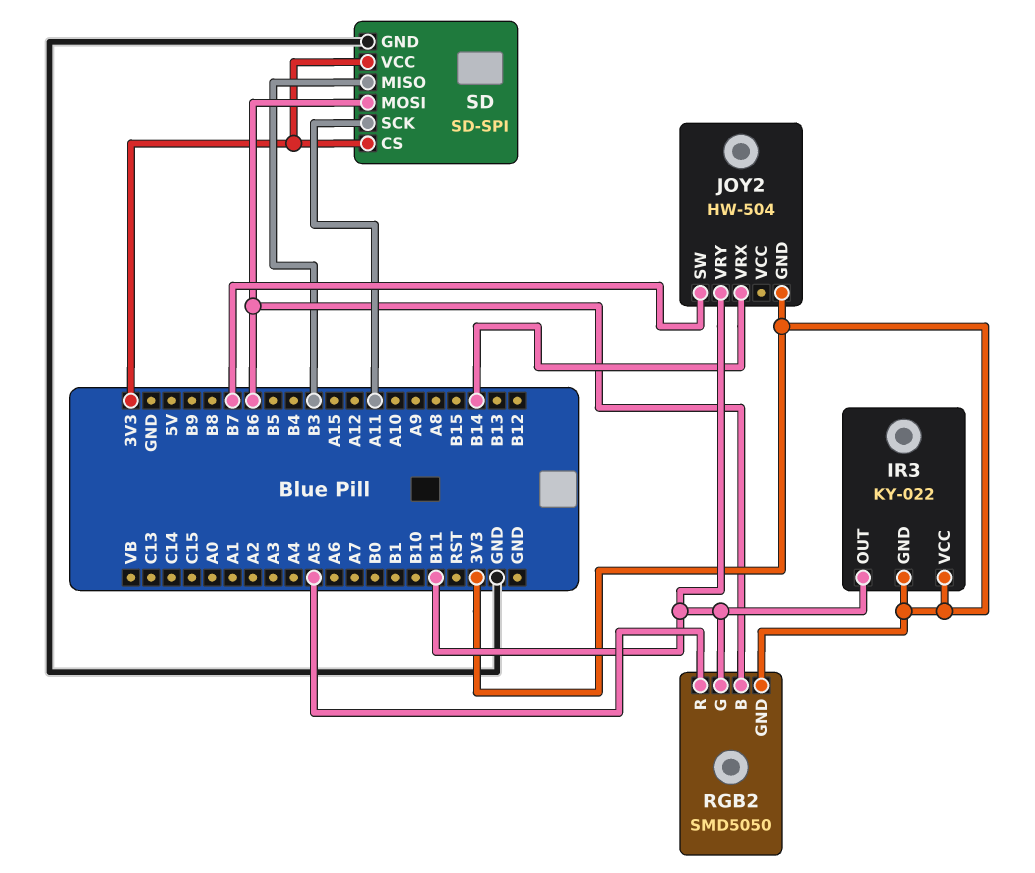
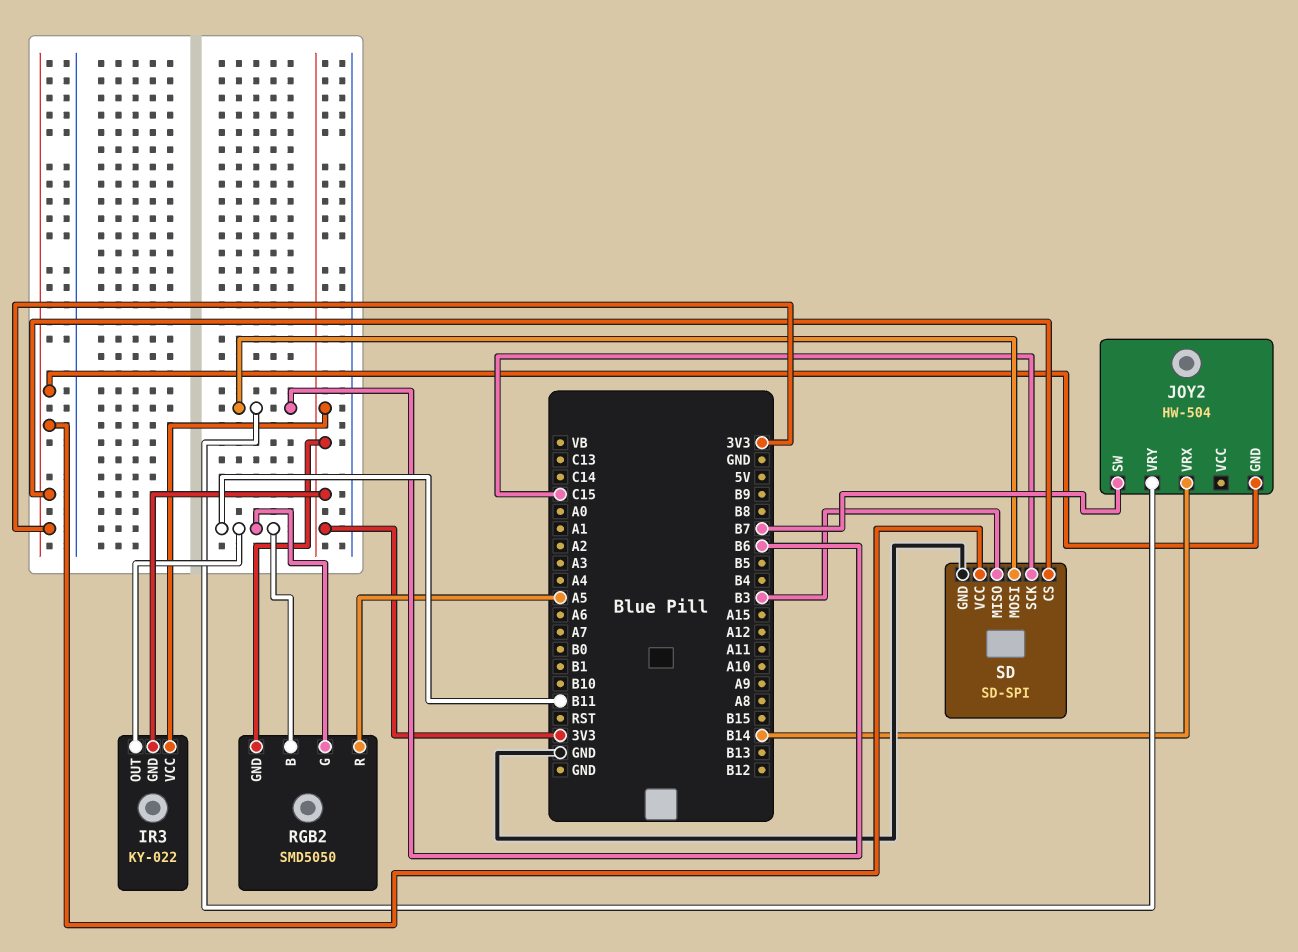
JOY2 pin VRY: B11 -> B6
RGB2 pin B: B6 -> B11
SD pin SCK: A11 -> C15

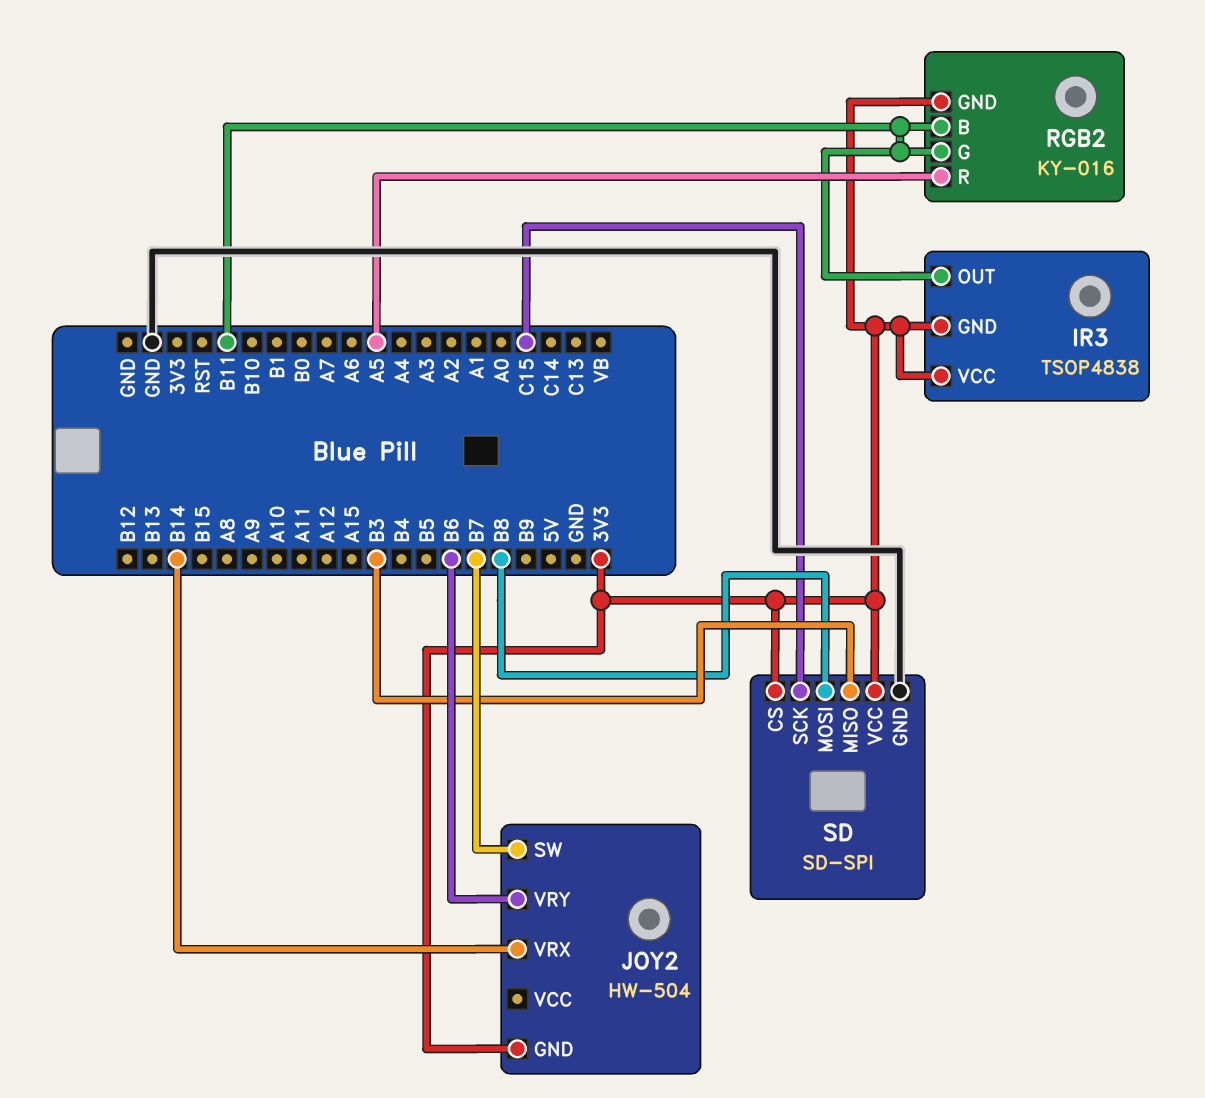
IR3: KY-022 -> TSOP4838
RGB2: SMD5050 -> KY-016
SD pin MOSI: B6 -> B8

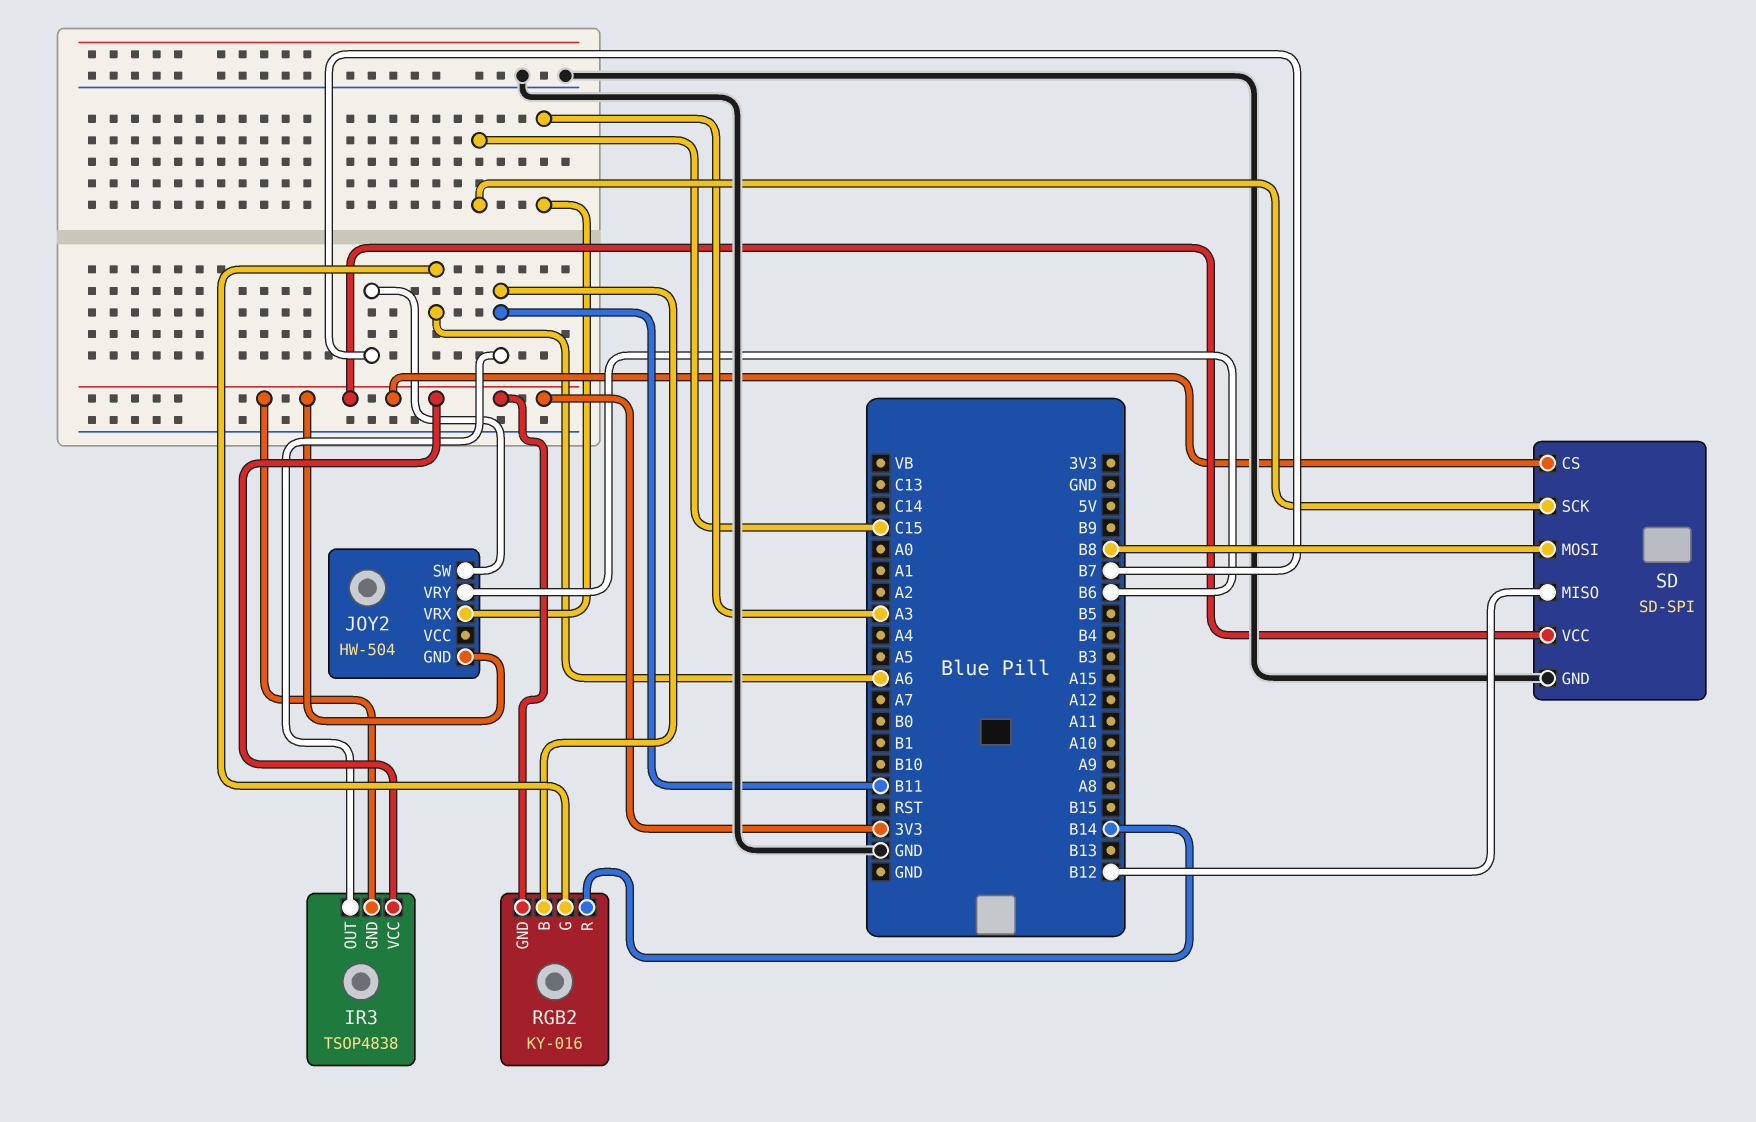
JOY2 pin VRX: B14 -> A3
RGB2 pin G: B11 -> A6
RGB2 pin R: A5 -> B14
SD pin MISO: B3 -> B12

